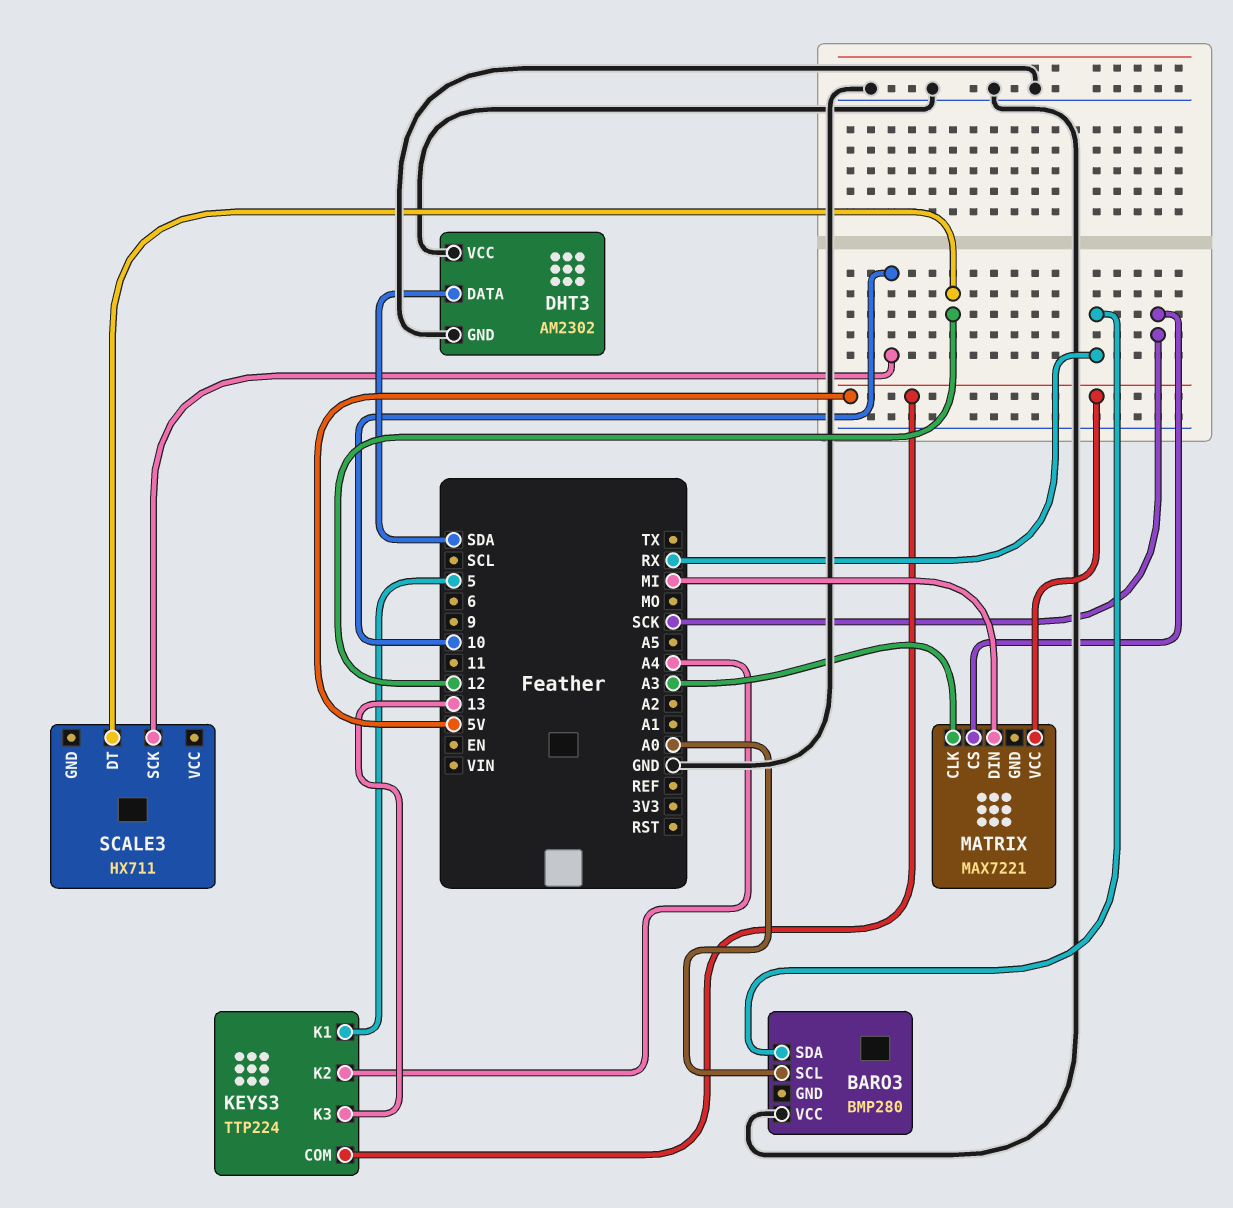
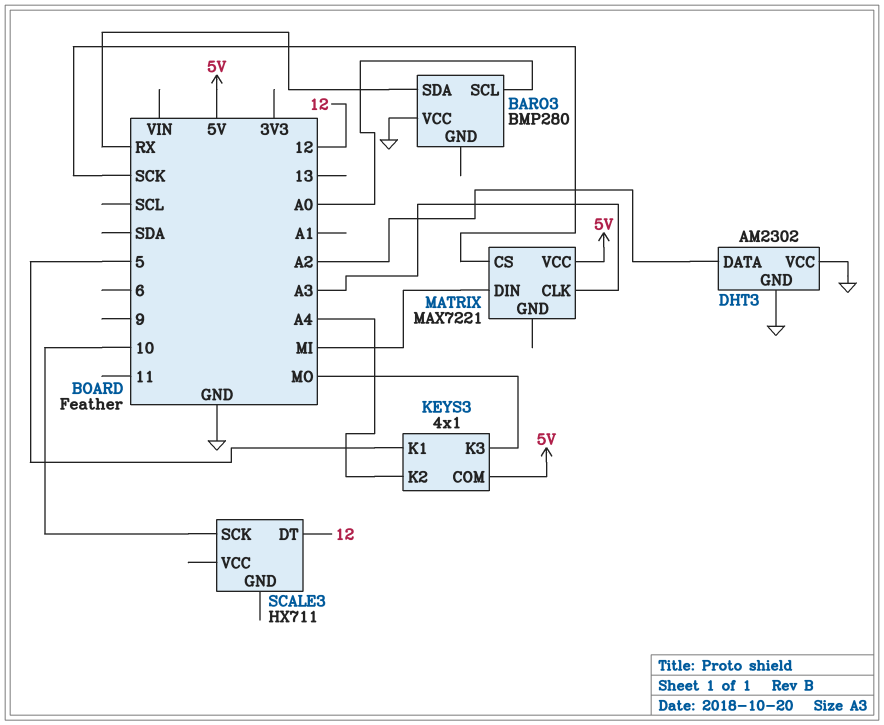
DHT3 pin DATA: SDA -> A2
KEYS3: TTP224 -> 4x1
KEYS3 pin K3: 13 -> MO

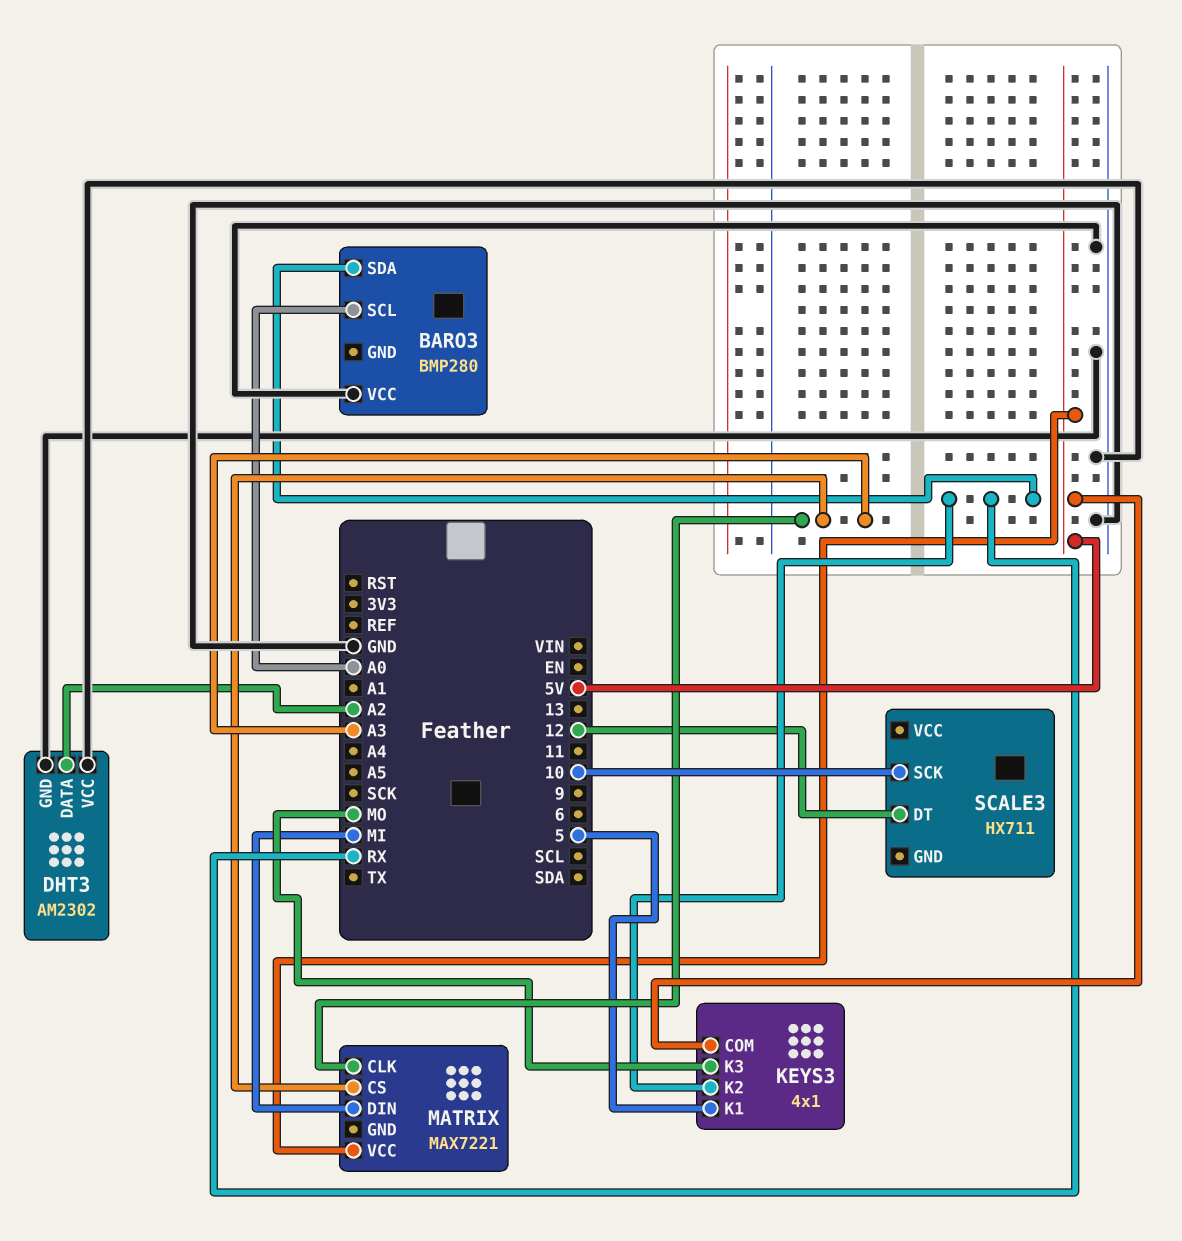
KEYS3 pin K2: A4 -> RX
MATRIX pin CS: SCK -> A3

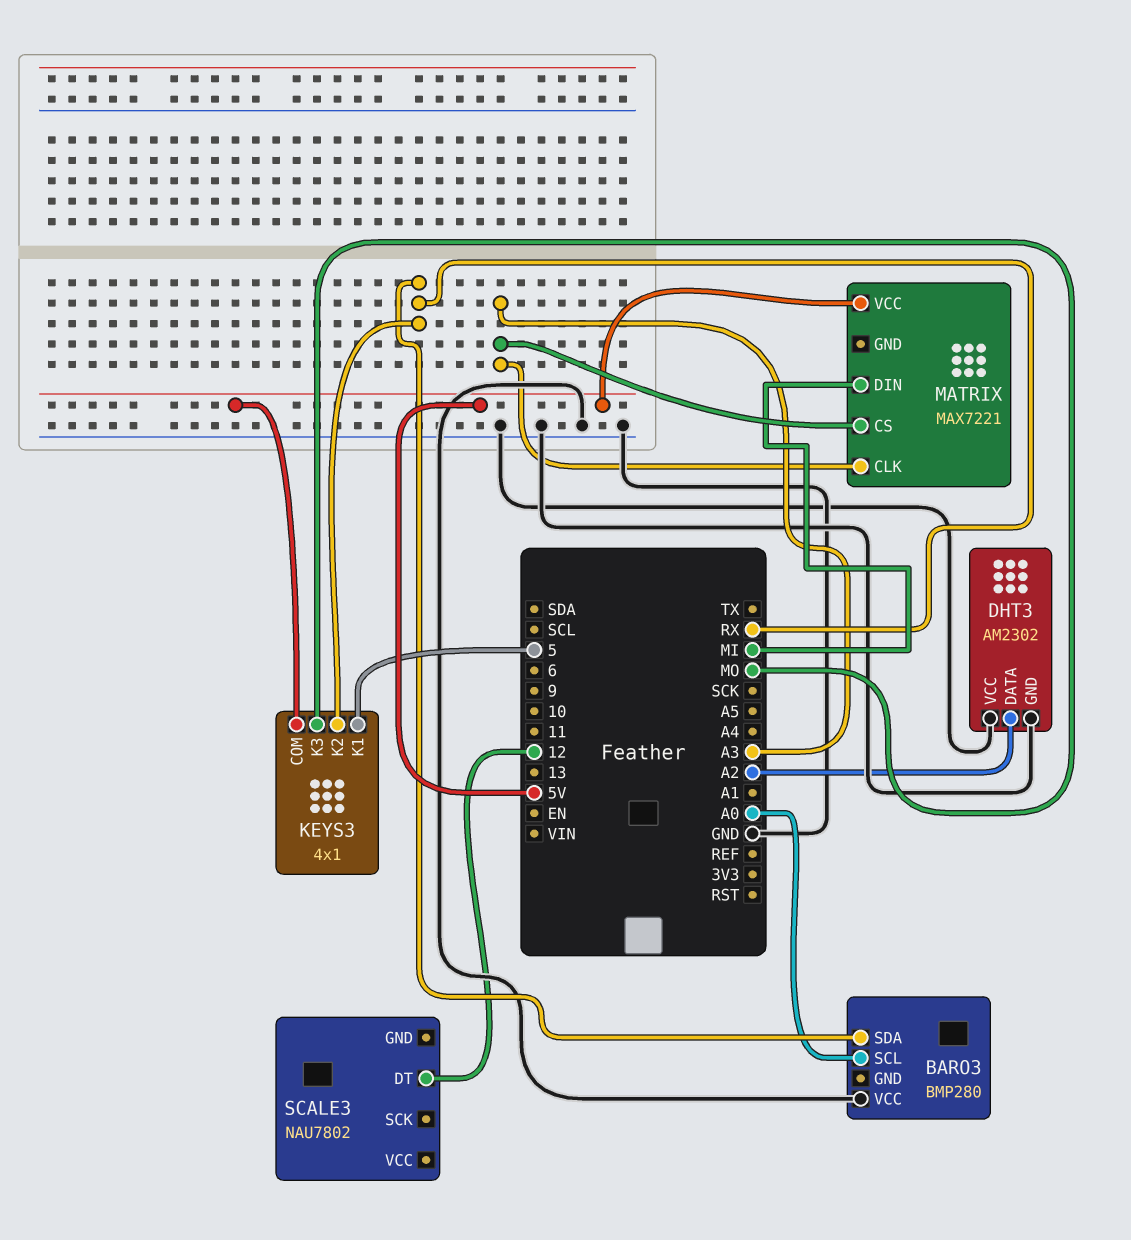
SCALE3: HX711 -> NAU7802
SCALE3 pin SCK: 10 -> none

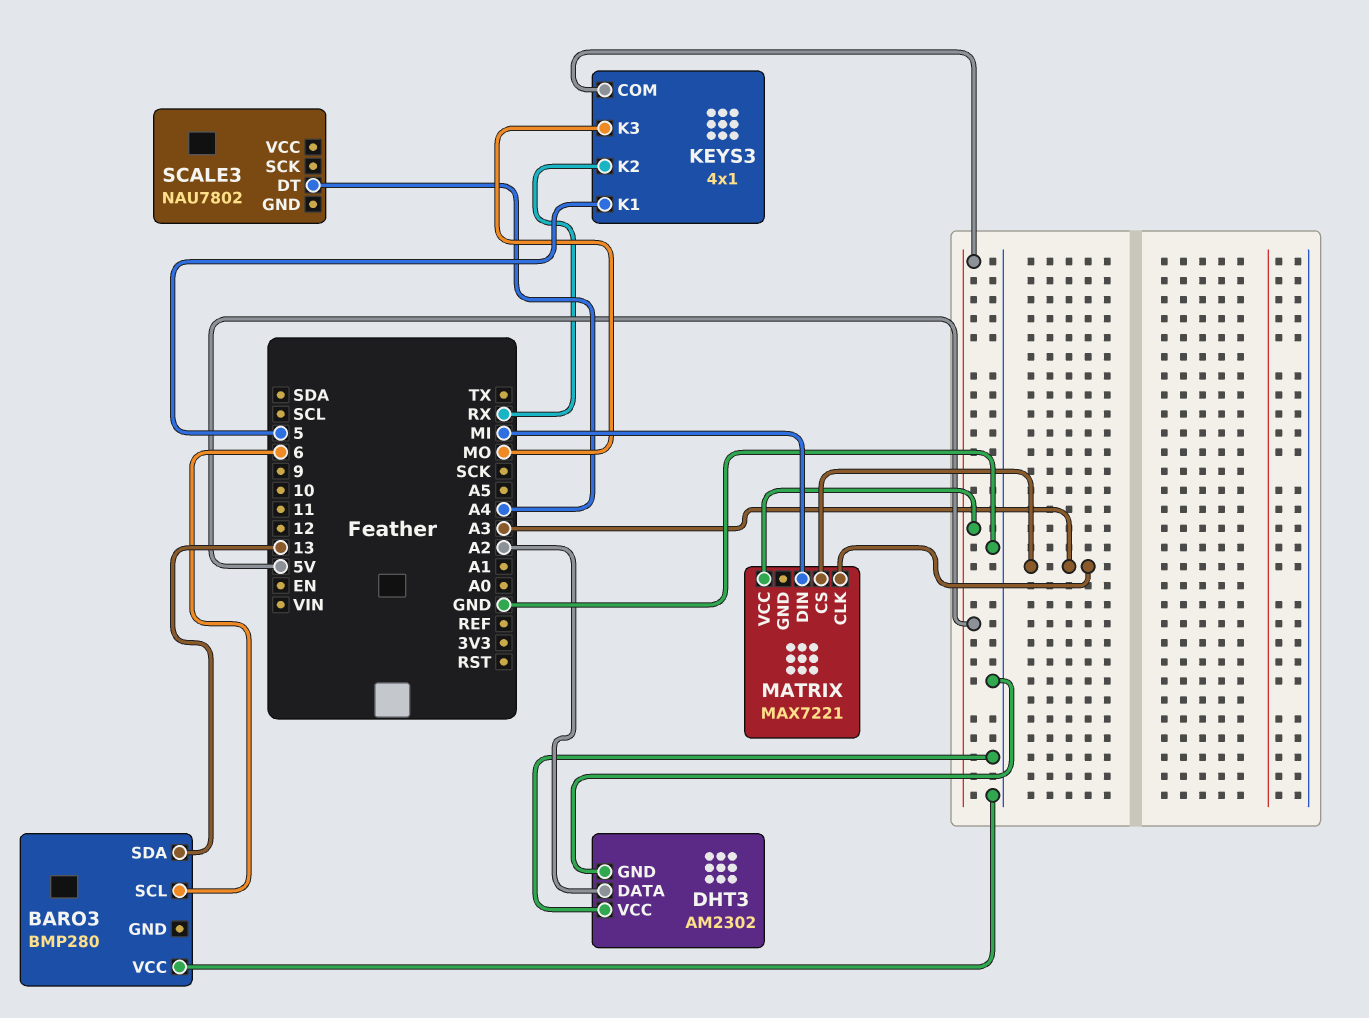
BARO3 pin SCL: A0 -> 6
BARO3 pin SDA: RX -> 13
SCALE3 pin DT: 12 -> A4

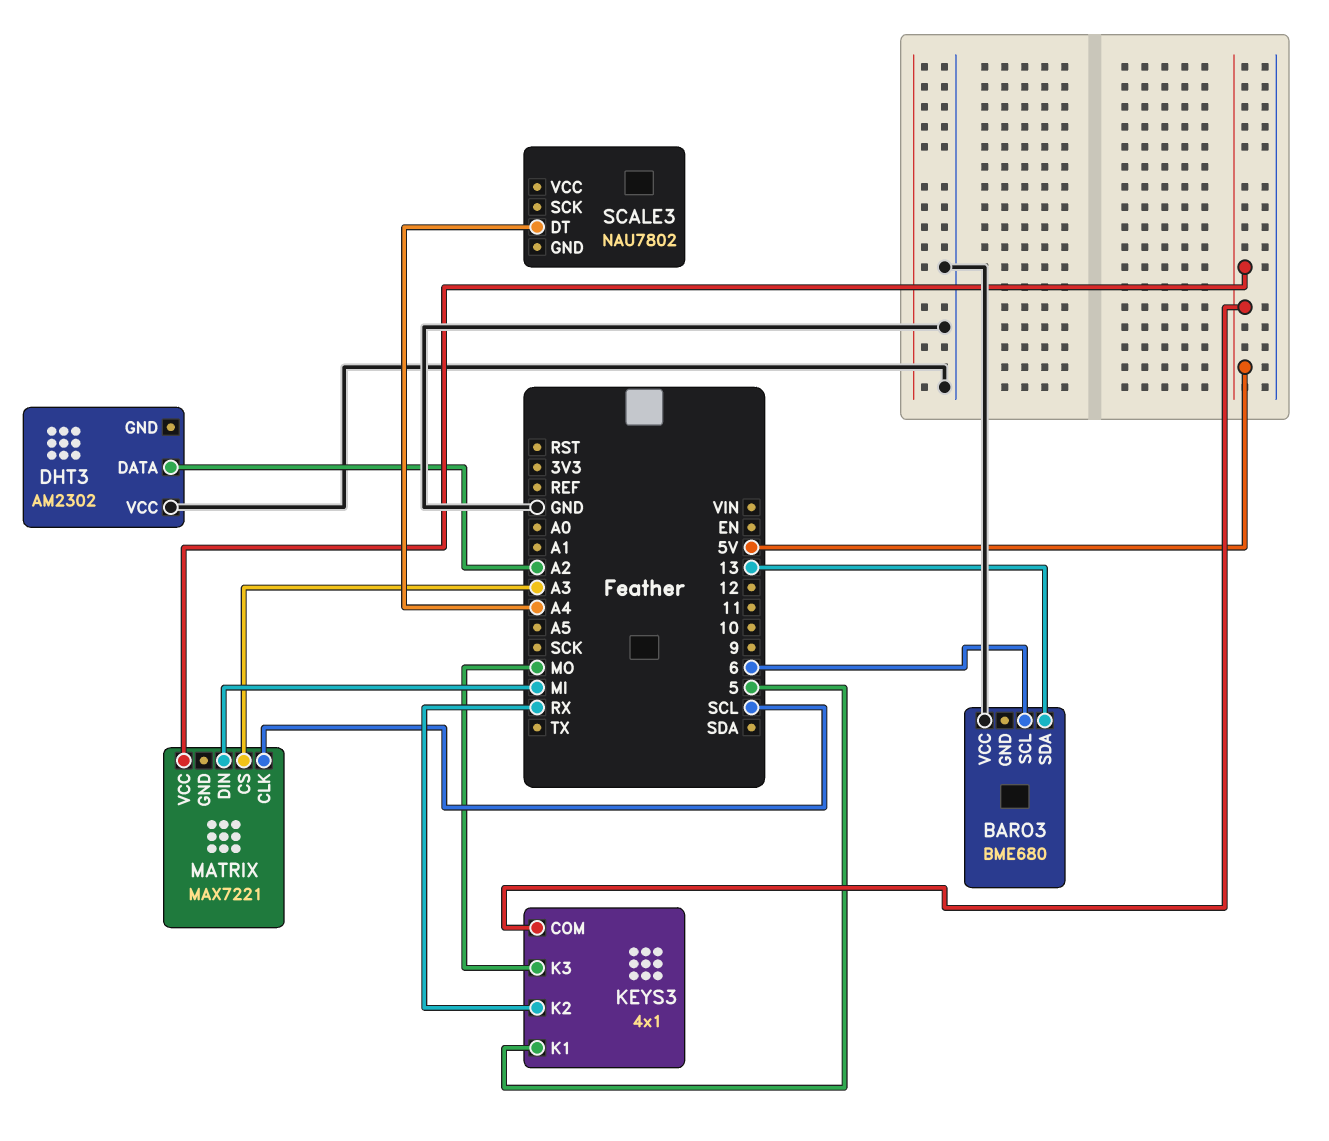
BARO3: BMP280 -> BME680
DHT3 pin GND: GND -> none
MATRIX pin CLK: A3 -> SCL

